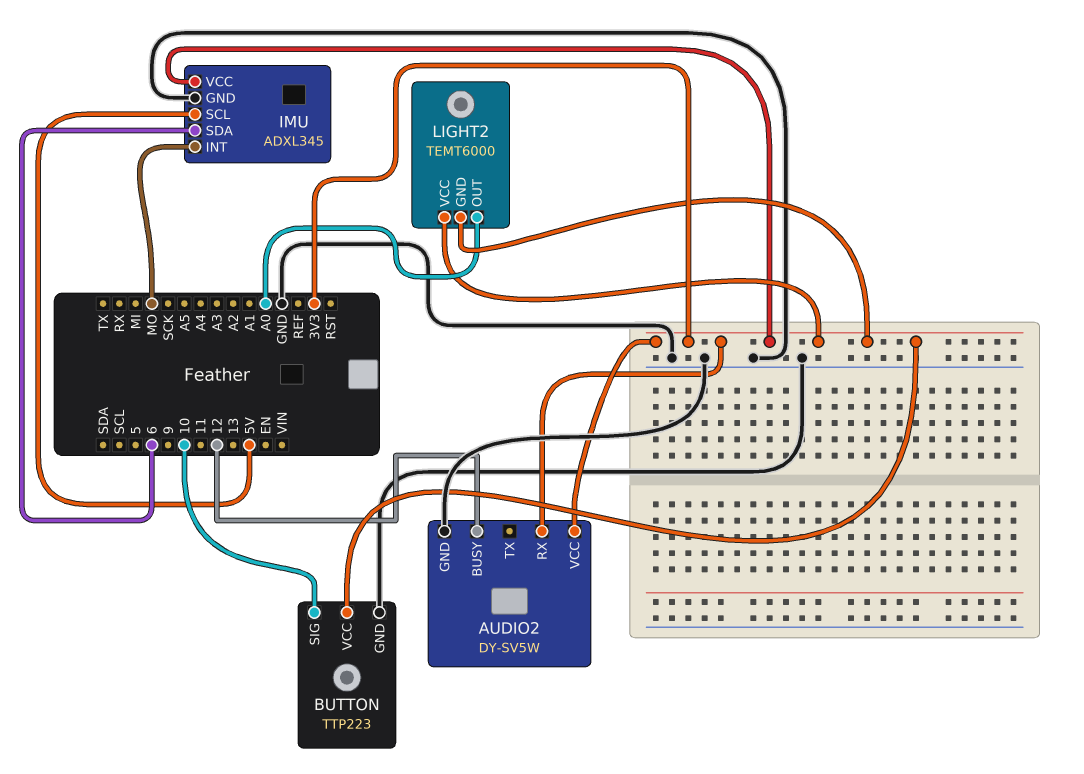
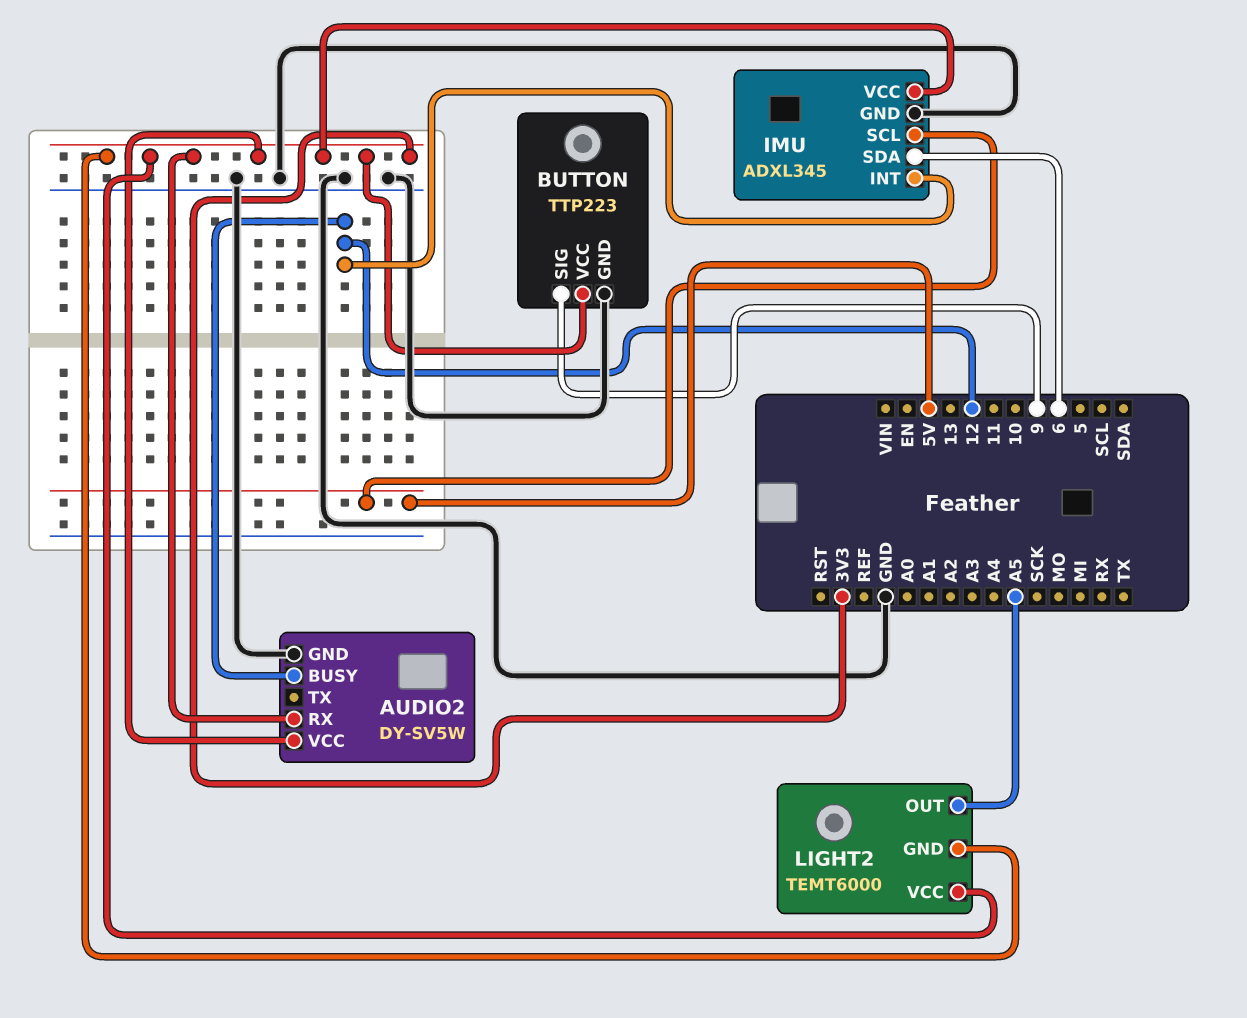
BUTTON pin SIG: 10 -> 9
IMU pin INT: MO -> 12
LIGHT2 pin OUT: A0 -> A5

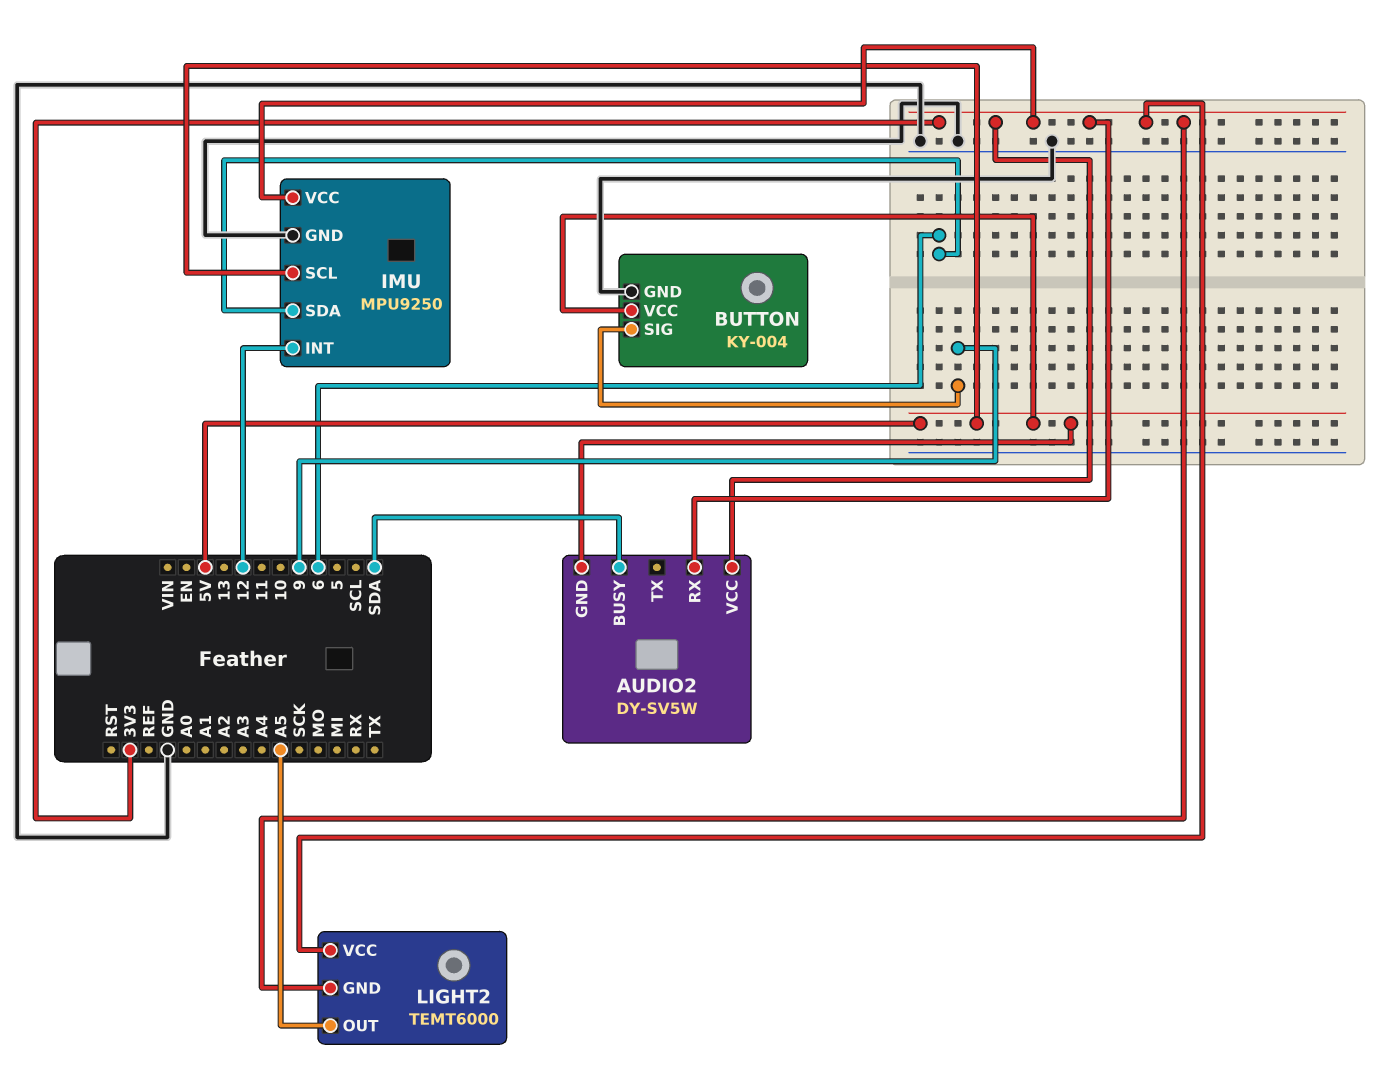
AUDIO2 pin BUSY: 12 -> SDA
AUDIO2 pin GND: GND -> 5V
BUTTON: TTP223 -> KY-004
BUTTON pin VCC: 3V3 -> 5V
IMU: ADXL345 -> MPU9250

